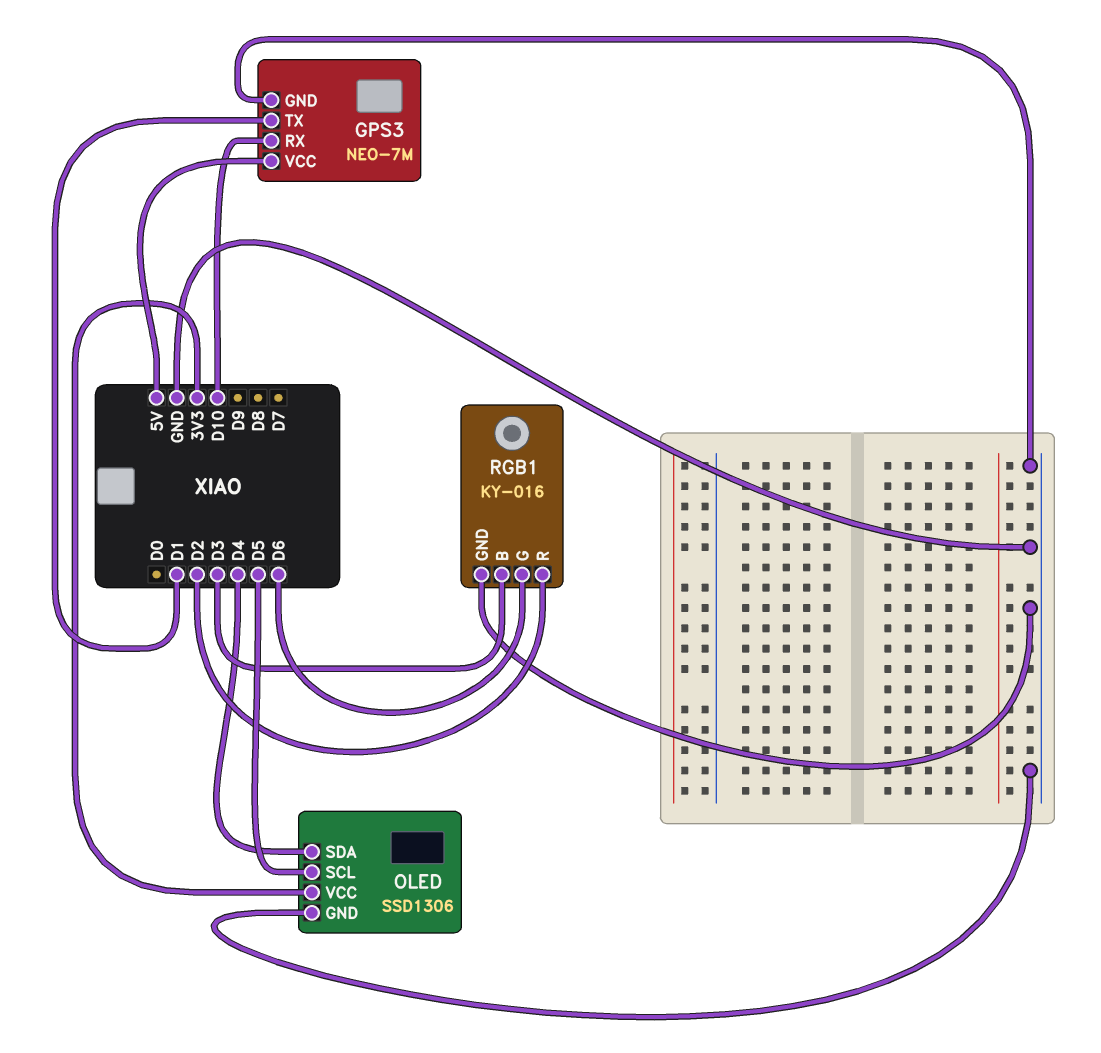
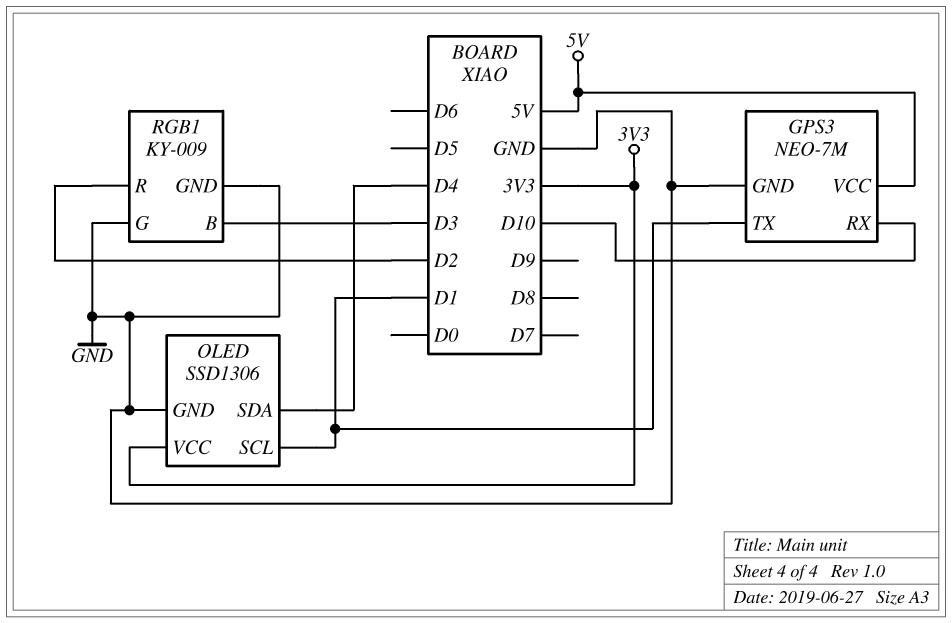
OLED pin SCL: D5 -> D1
RGB1: KY-016 -> KY-009
RGB1 pin G: D6 -> GND

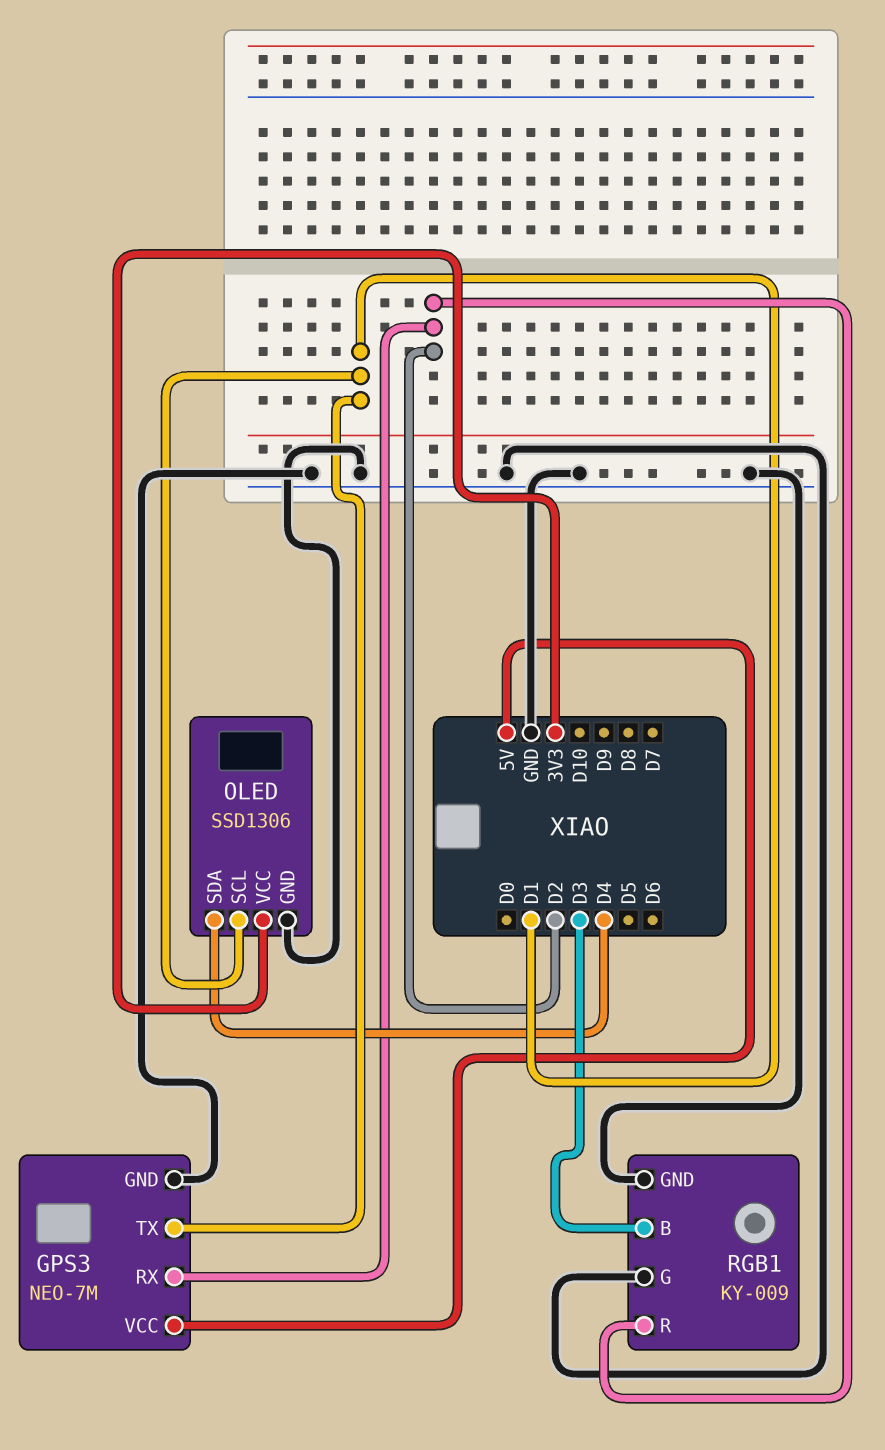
GPS3 pin RX: D10 -> D2

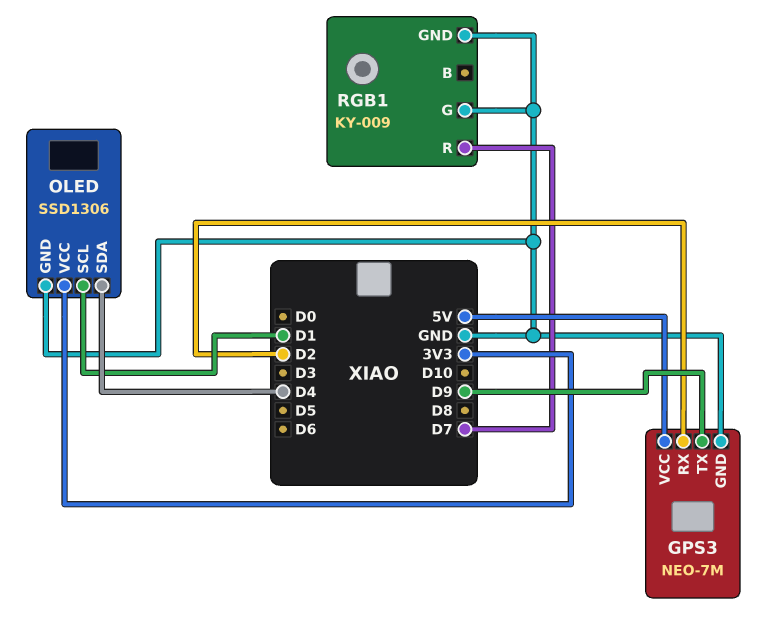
GPS3 pin TX: D1 -> D9
RGB1 pin B: D3 -> none
RGB1 pin R: D2 -> D7

